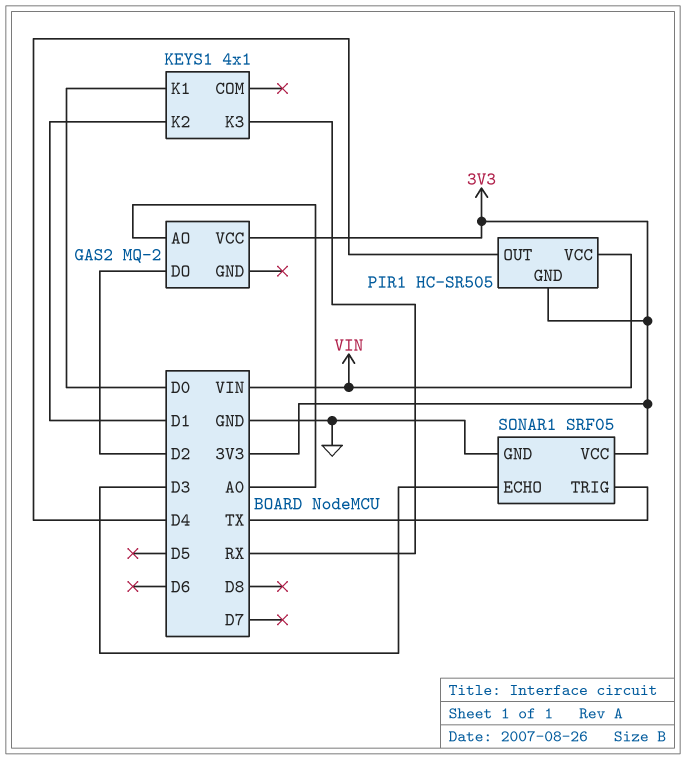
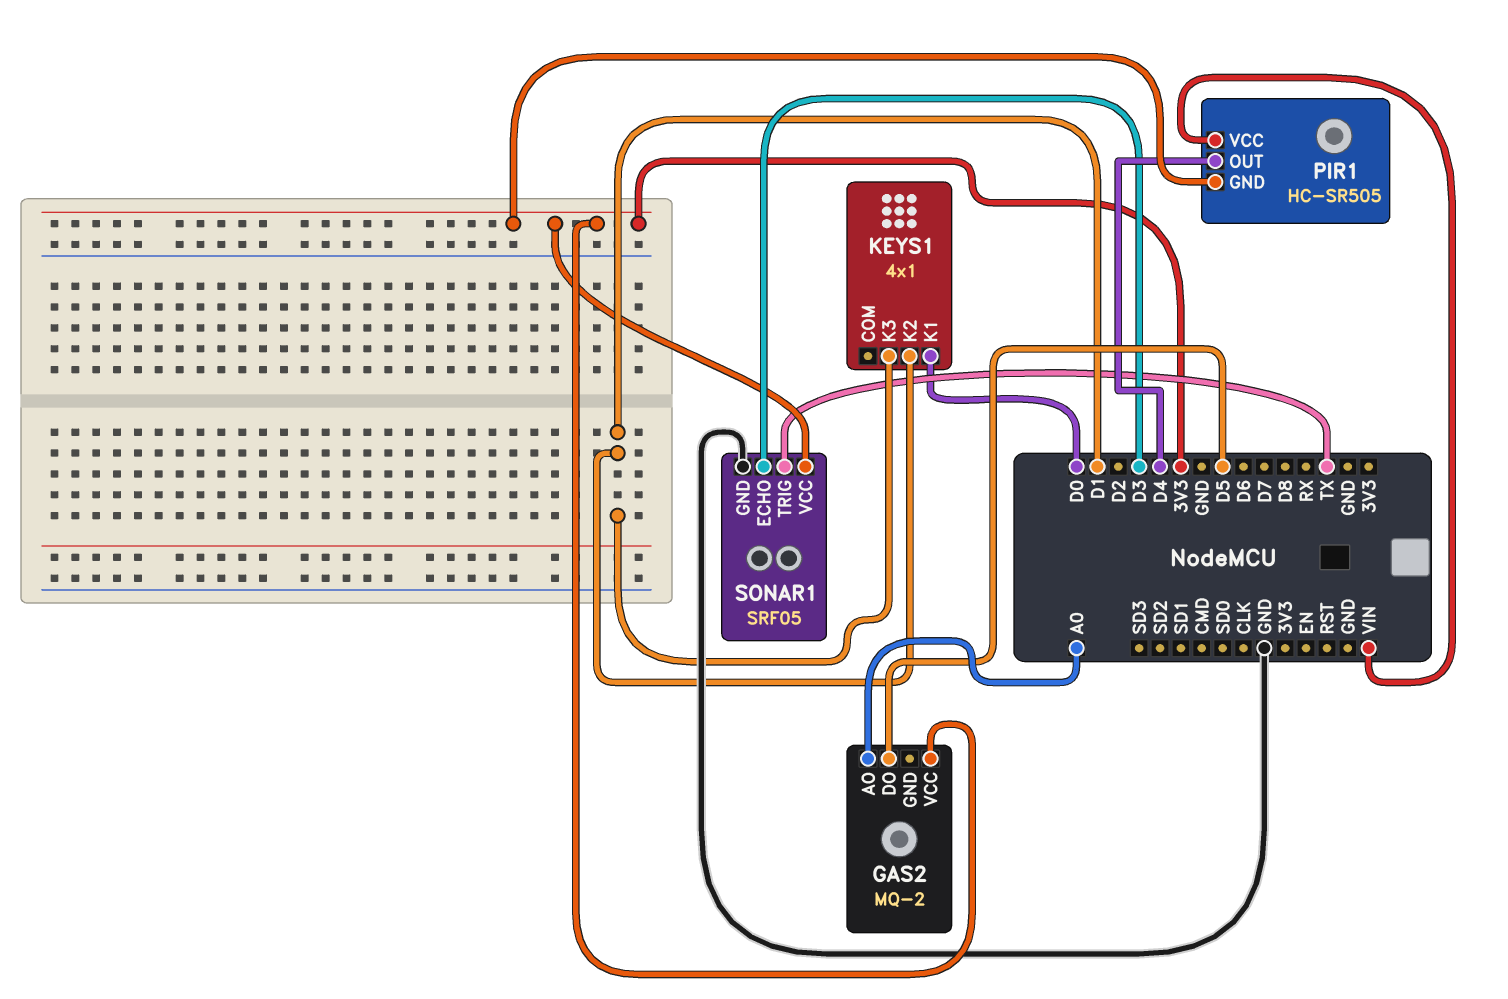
GAS2 pin DO: D2 -> D5
KEYS1 pin K3: RX -> D1

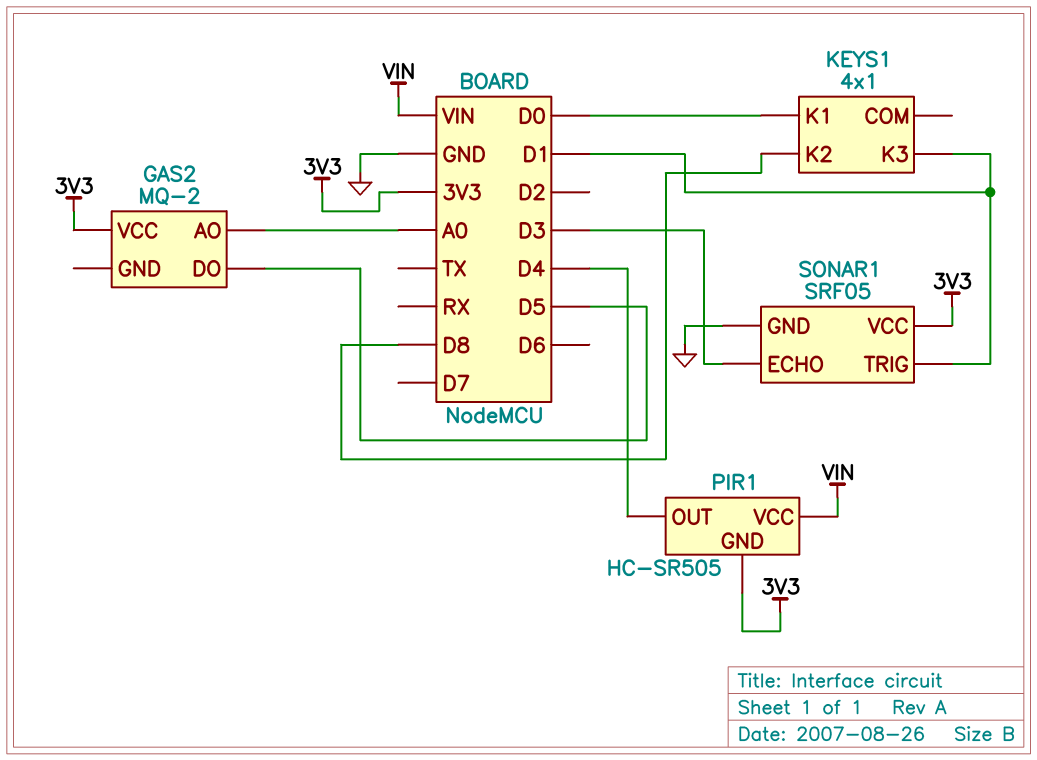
KEYS1 pin K2: D1 -> D8
SONAR1 pin TRIG: TX -> D1

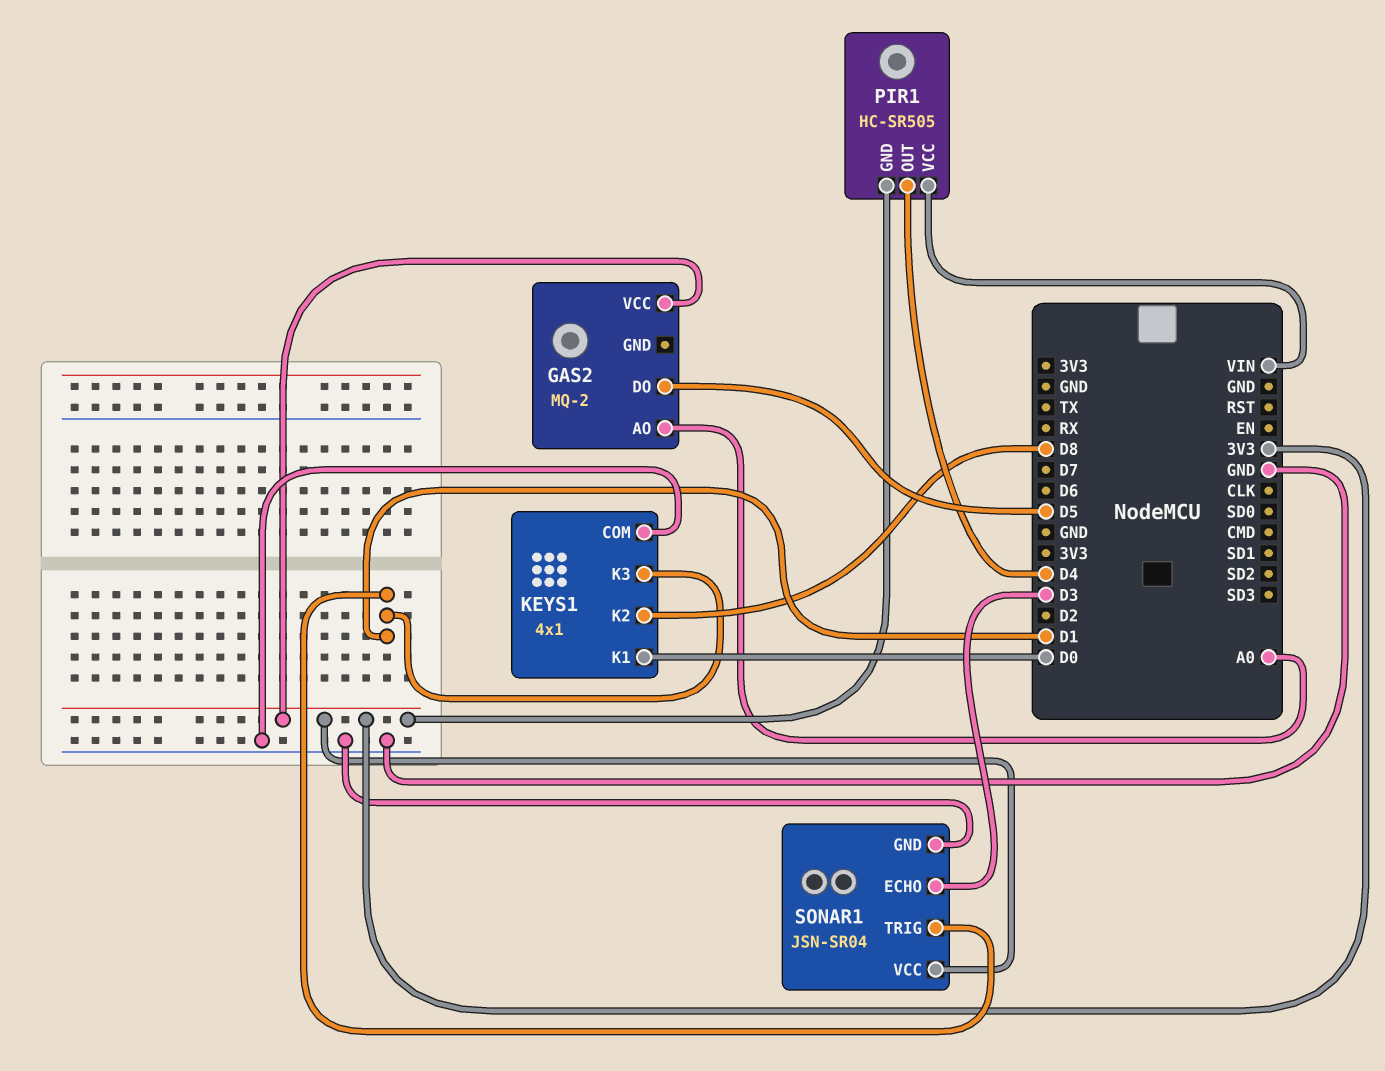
KEYS1 pin COM: none -> GND
SONAR1: SRF05 -> JSN-SR04

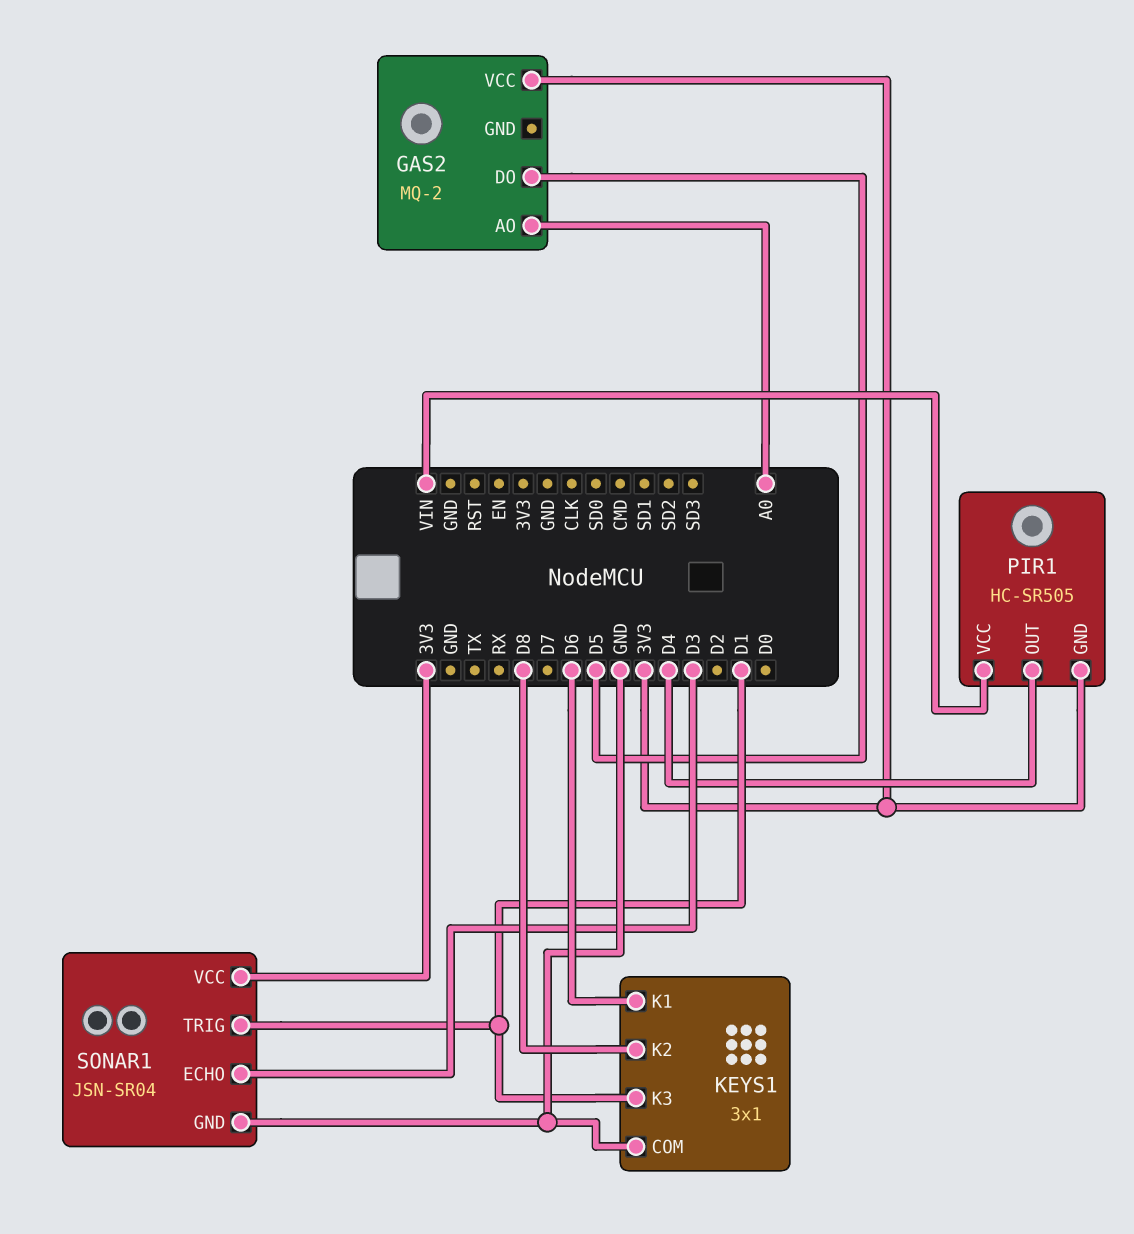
KEYS1: 4x1 -> 3x1
KEYS1 pin K1: D0 -> D6

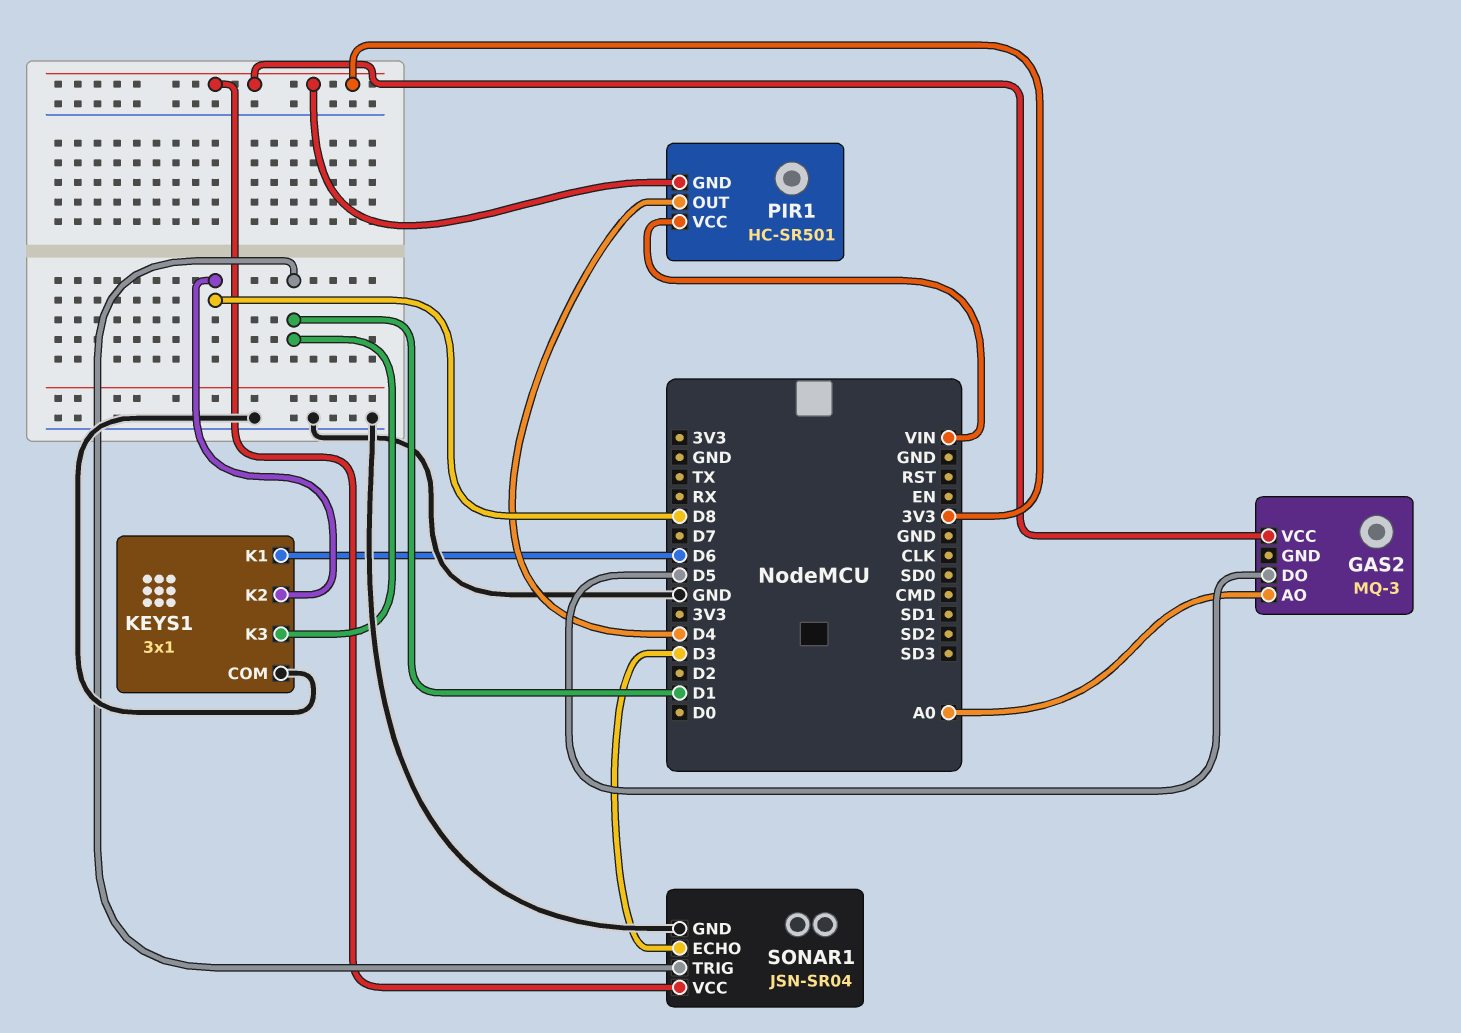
GAS2: MQ-2 -> MQ-3
PIR1: HC-SR505 -> HC-SR501

